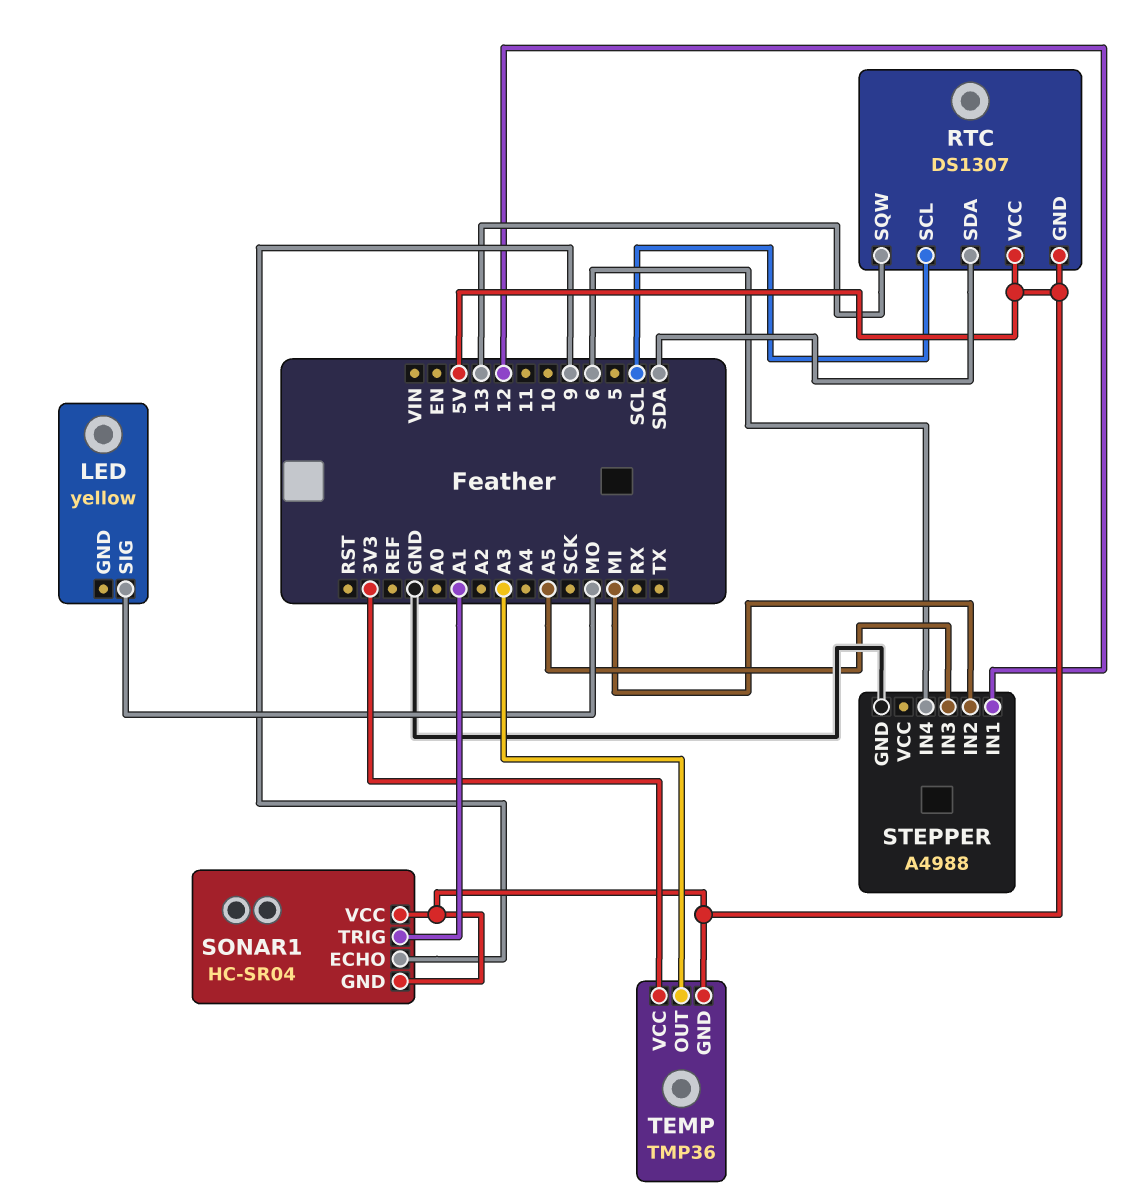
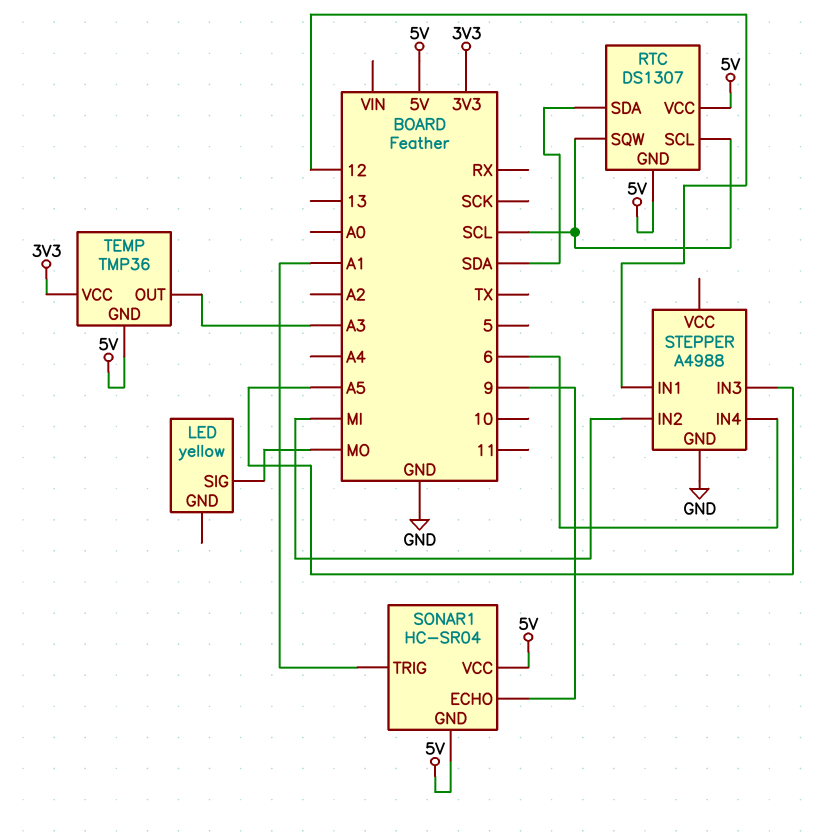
RTC pin SQW: 13 -> SCL

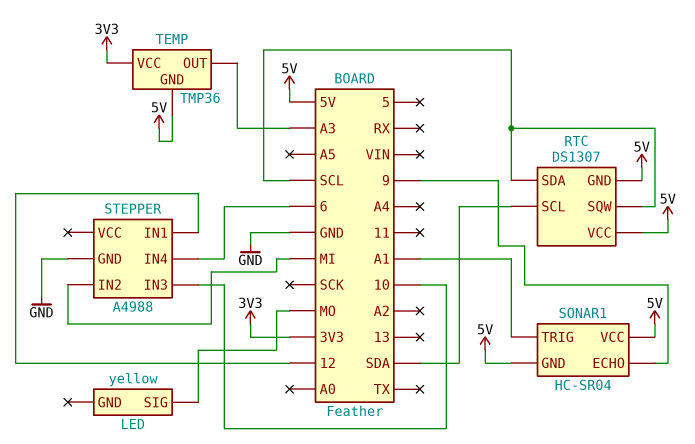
RTC pin SCL: SCL -> SDA
RTC pin SDA: SDA -> SCL
STEPPER pin IN3: A5 -> 10

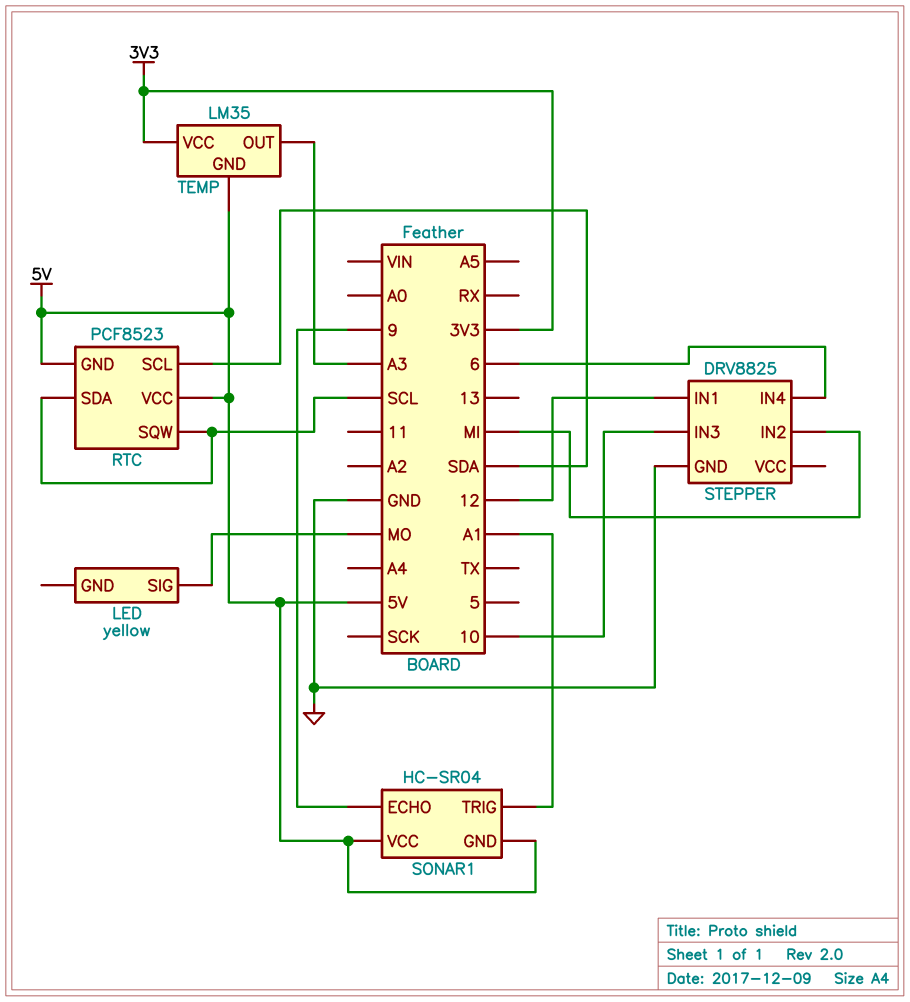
RTC: DS1307 -> PCF8523
STEPPER: A4988 -> DRV8825
TEMP: TMP36 -> LM35

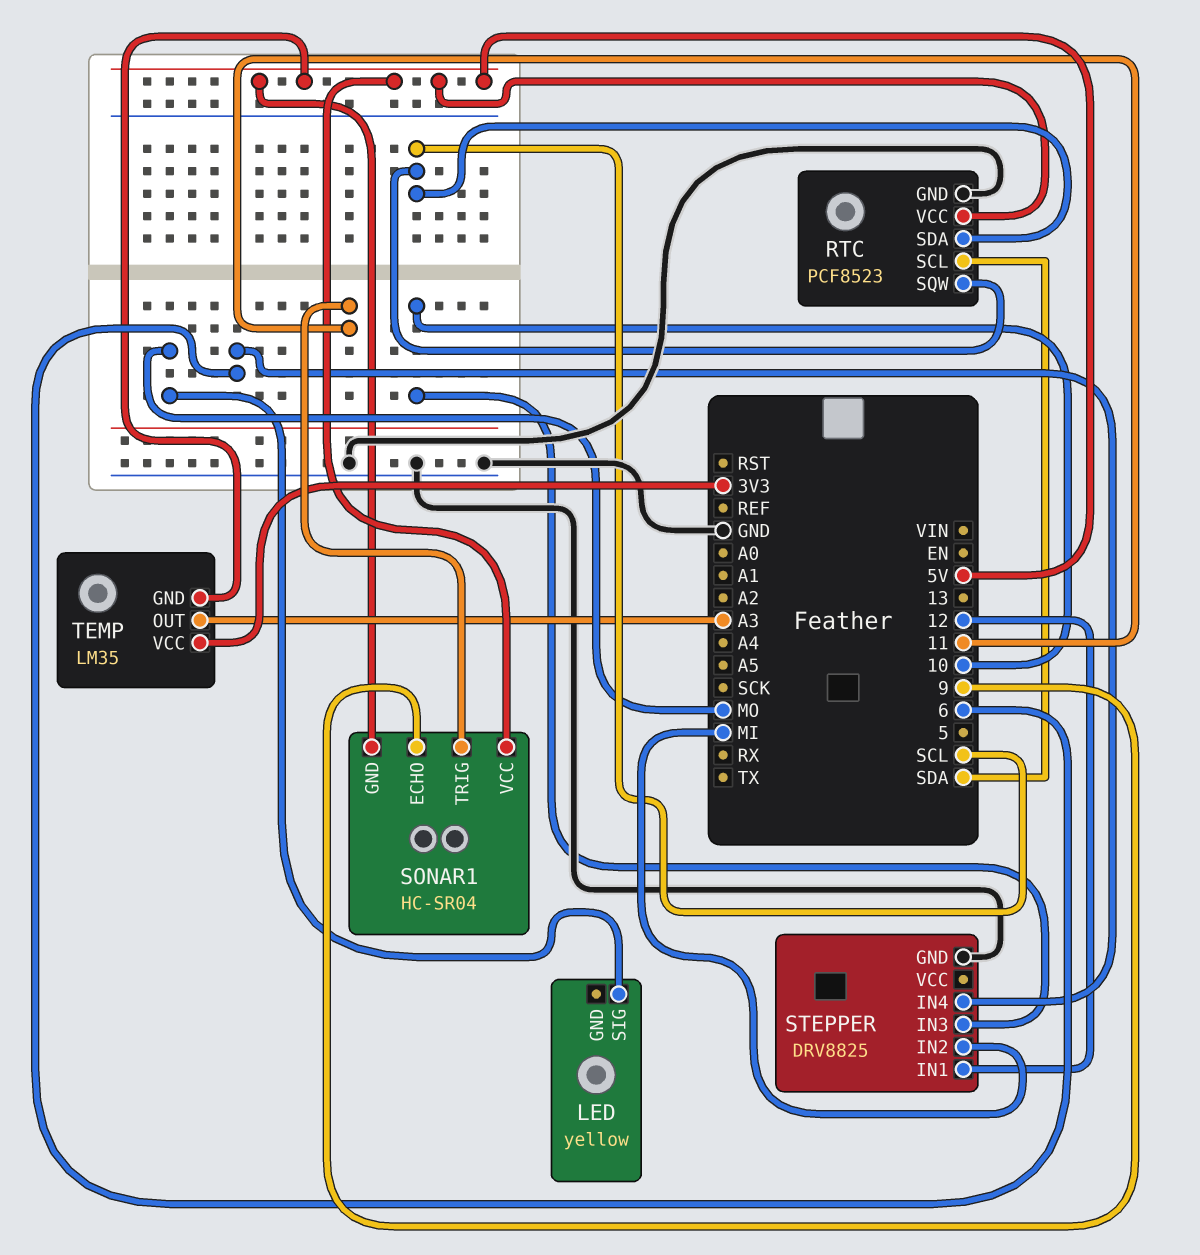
RTC pin GND: 5V -> GND
SONAR1 pin TRIG: A1 -> 11

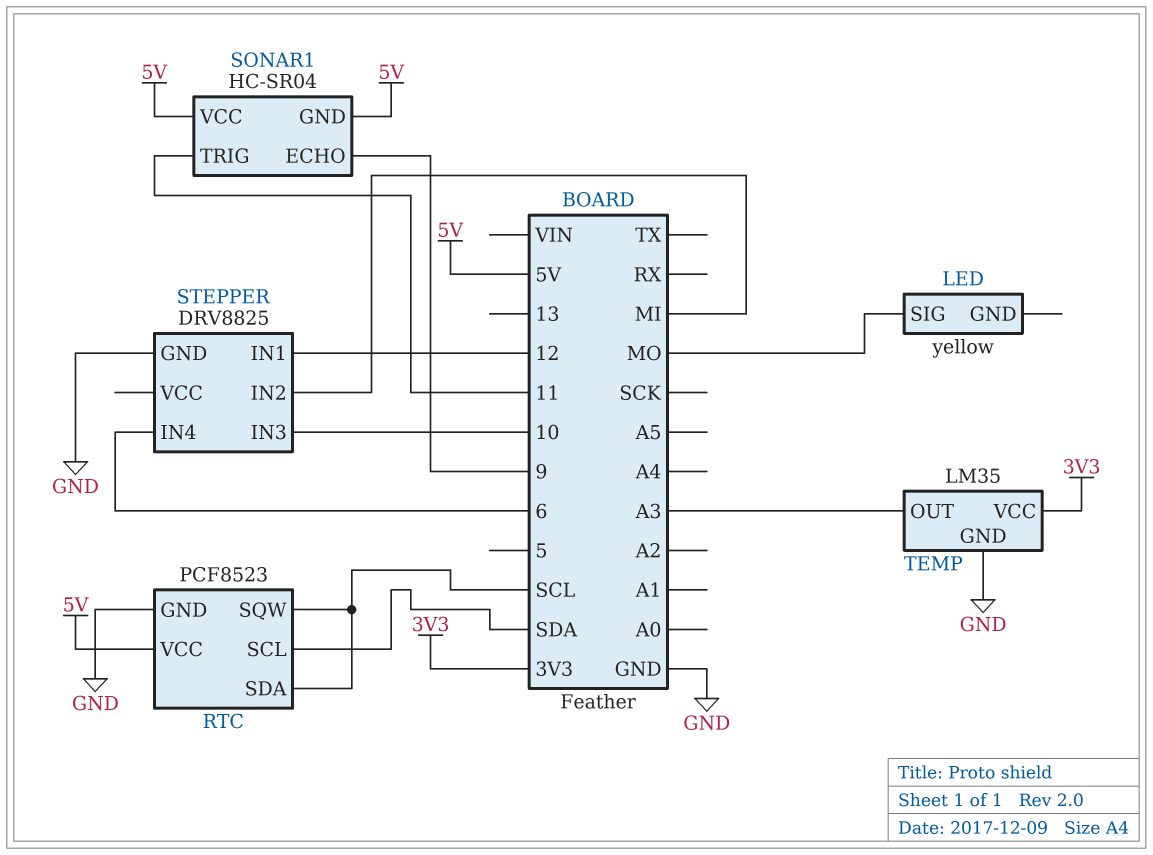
TEMP pin GND: 5V -> GND

